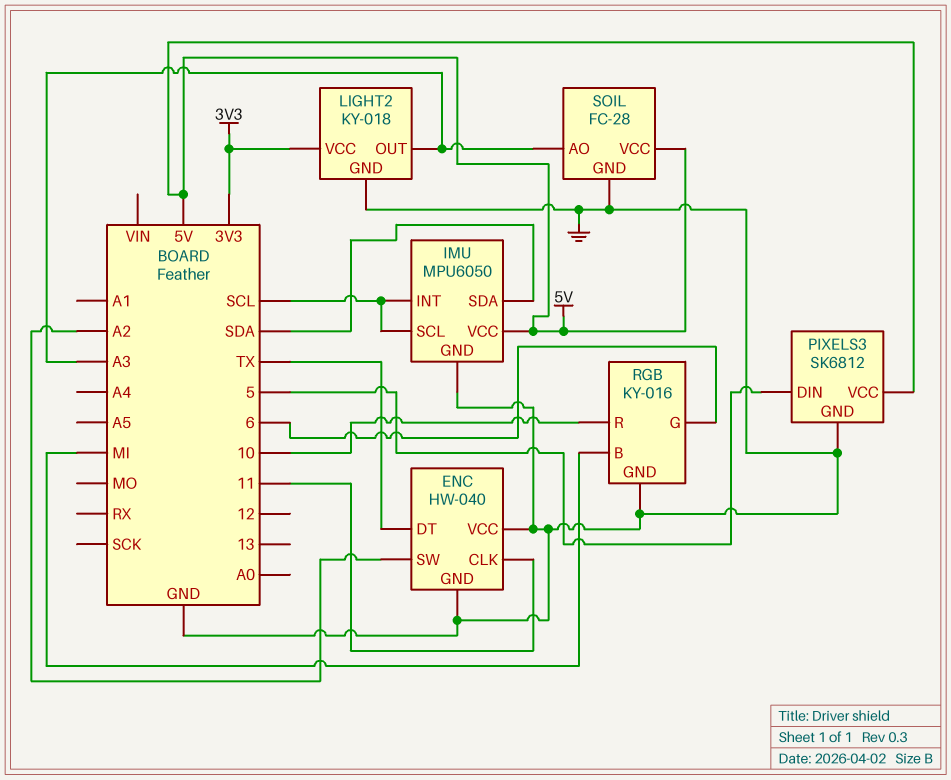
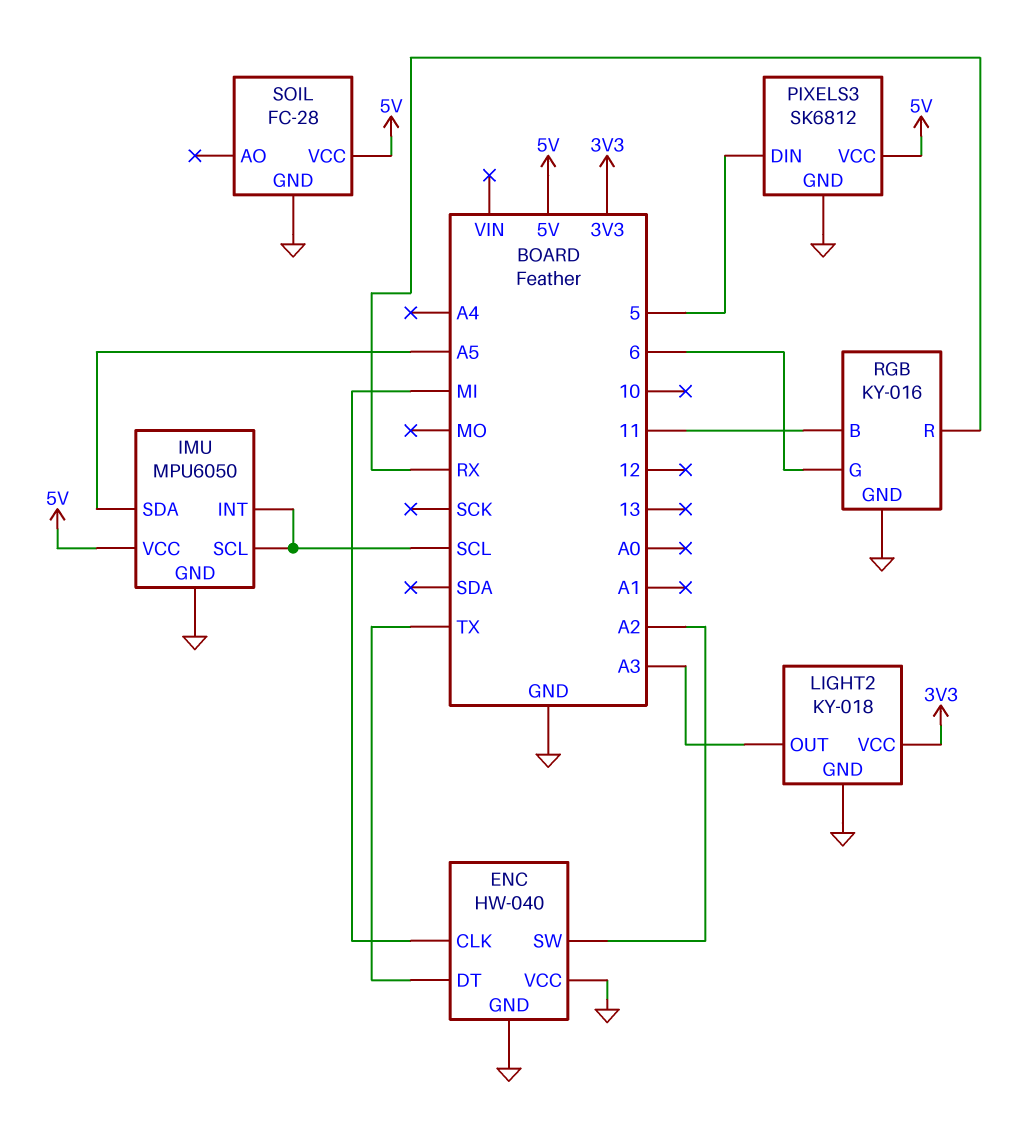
ENC pin CLK: 11 -> MI
IMU pin SDA: SDA -> A5
RGB pin B: MI -> 11
RGB pin R: 10 -> RX
SOIL pin AO: A3 -> none

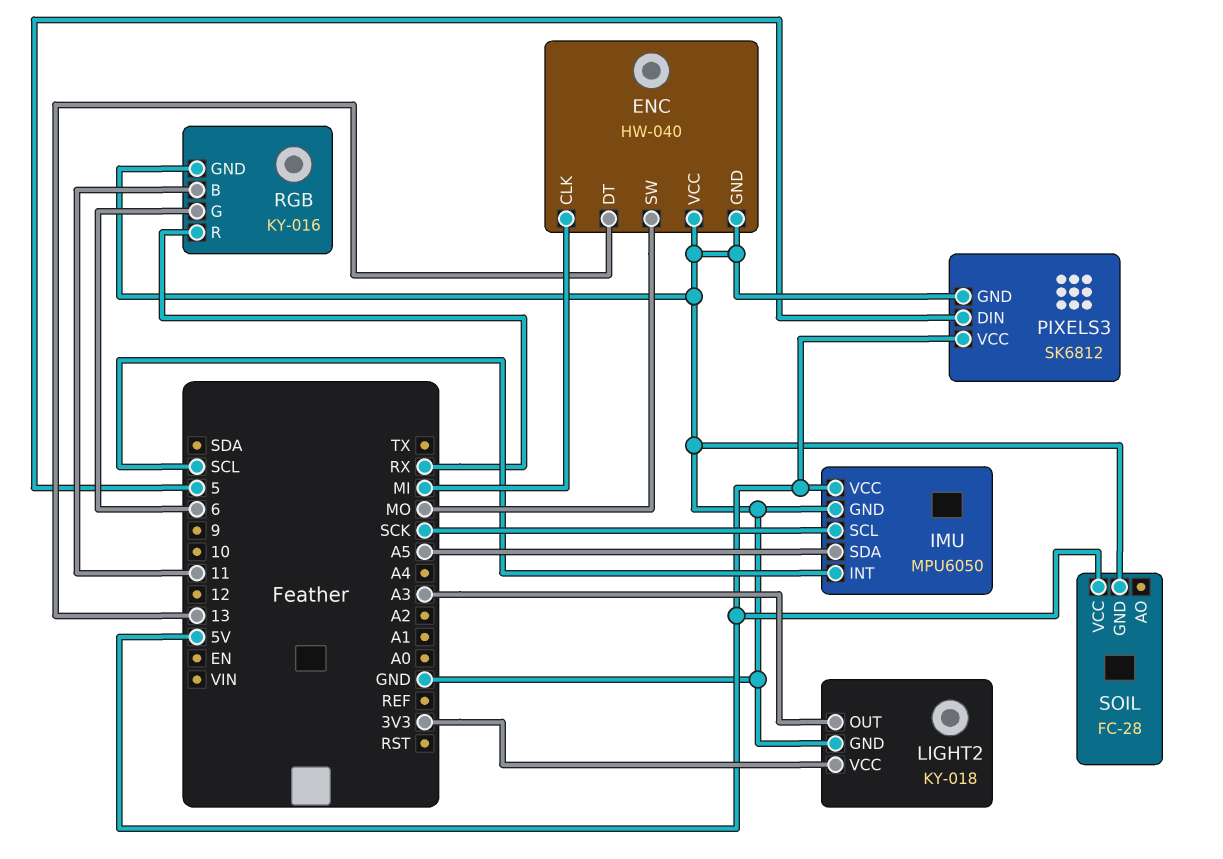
ENC pin DT: TX -> 13
ENC pin SW: A2 -> MO
IMU pin SCL: SCL -> SCK

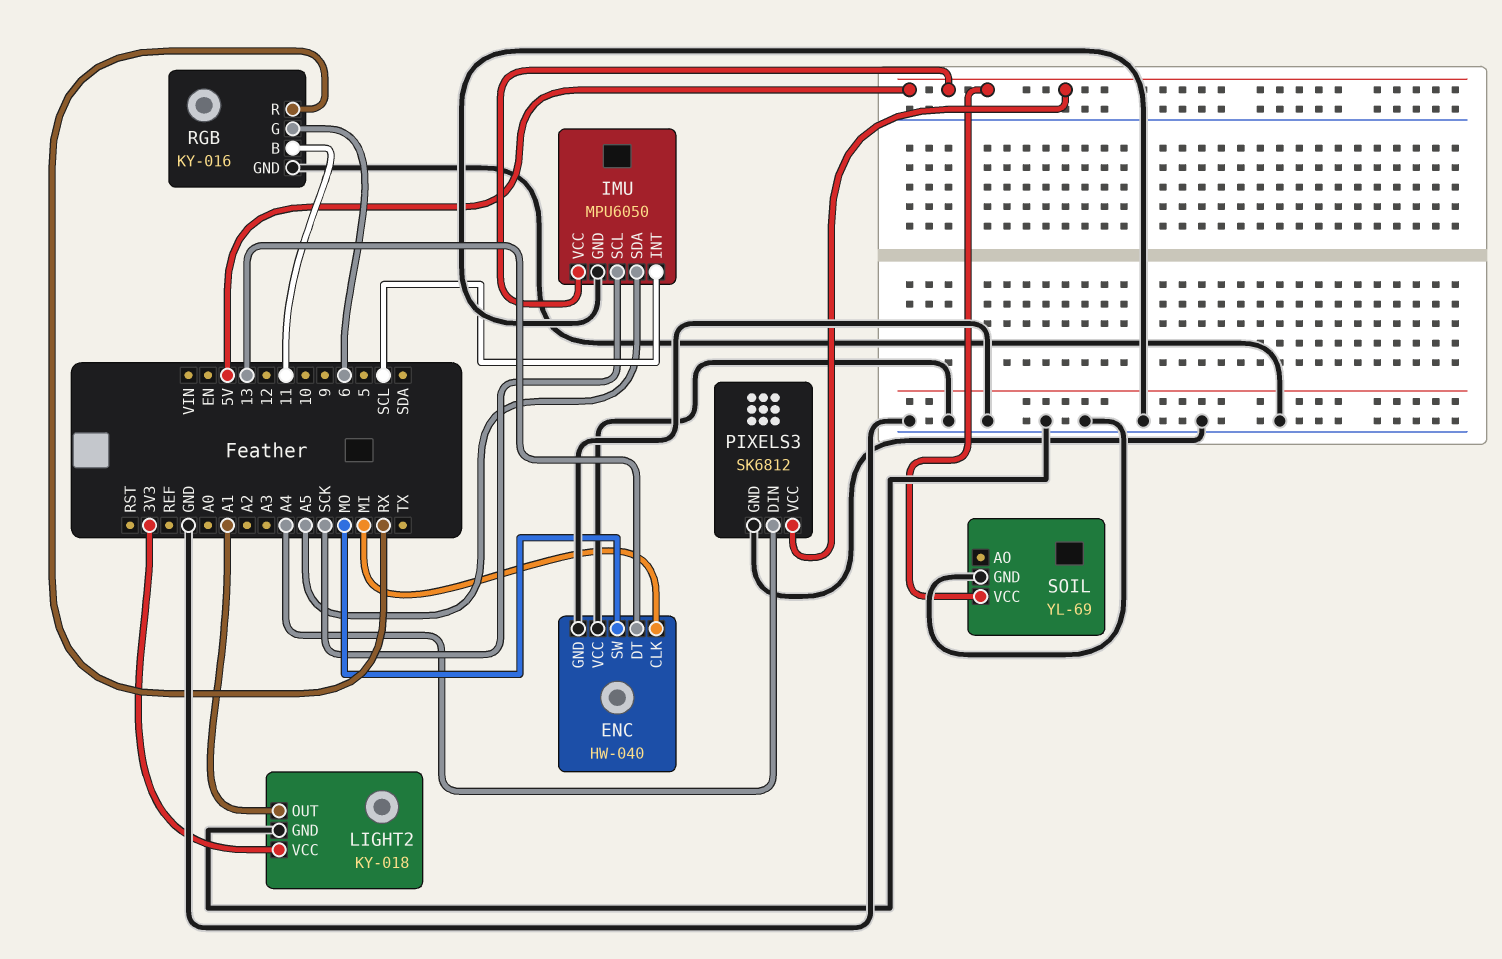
LIGHT2 pin OUT: A3 -> A1
PIXELS3 pin DIN: 5 -> A4
SOIL: FC-28 -> YL-69

